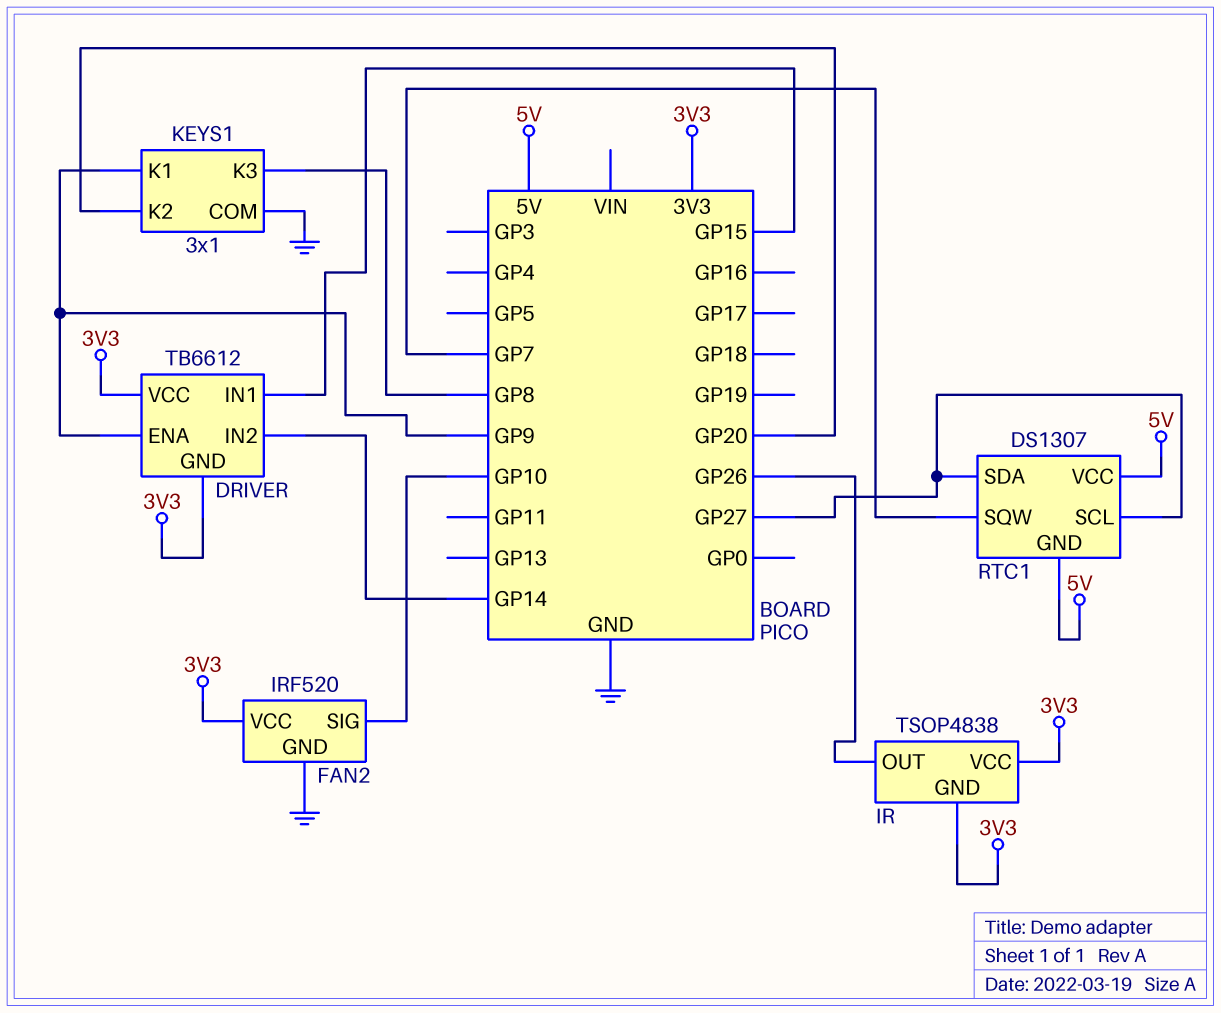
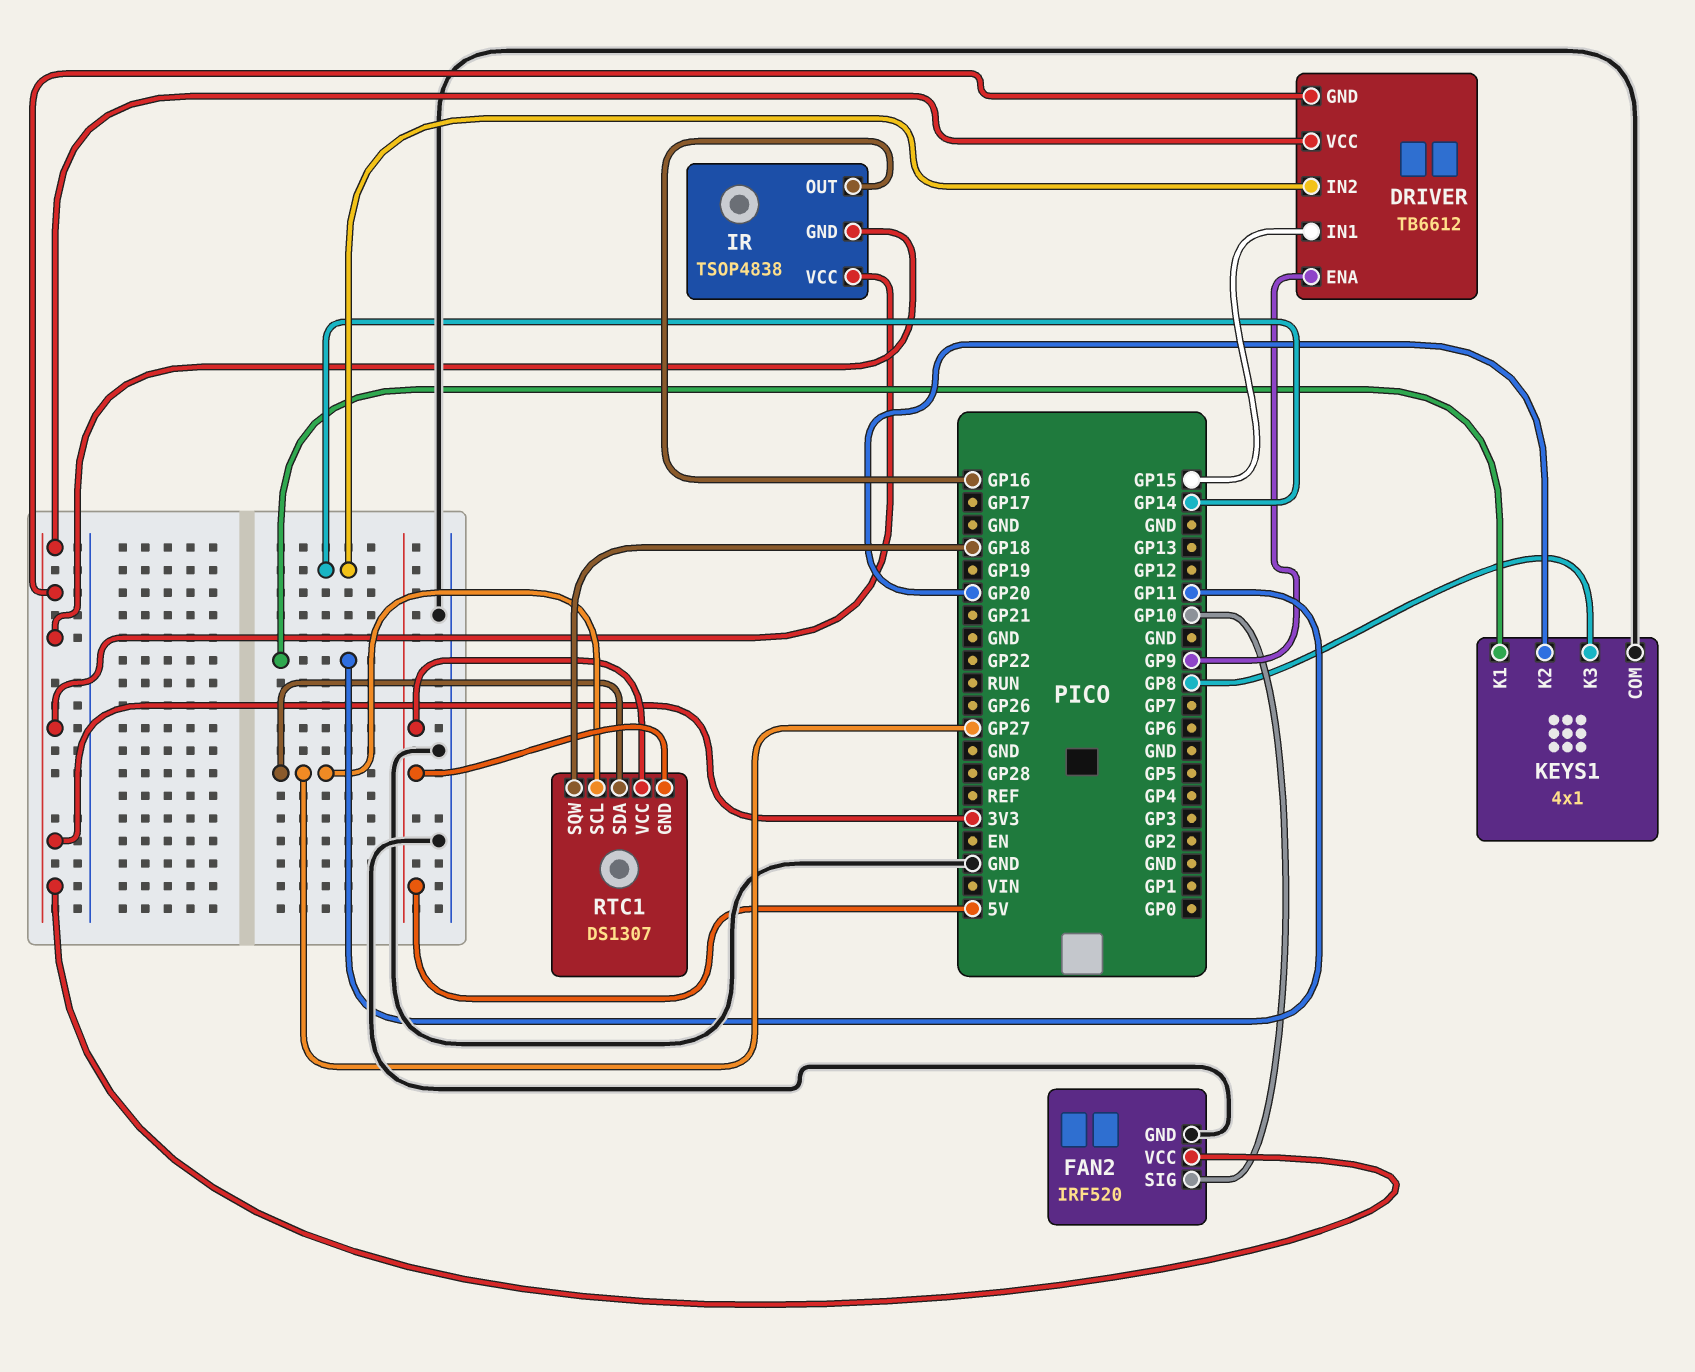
IR pin OUT: GP26 -> GP16
KEYS1: 3x1 -> 4x1
KEYS1 pin K1: GP9 -> GP11
RTC1 pin SQW: GP7 -> GP18

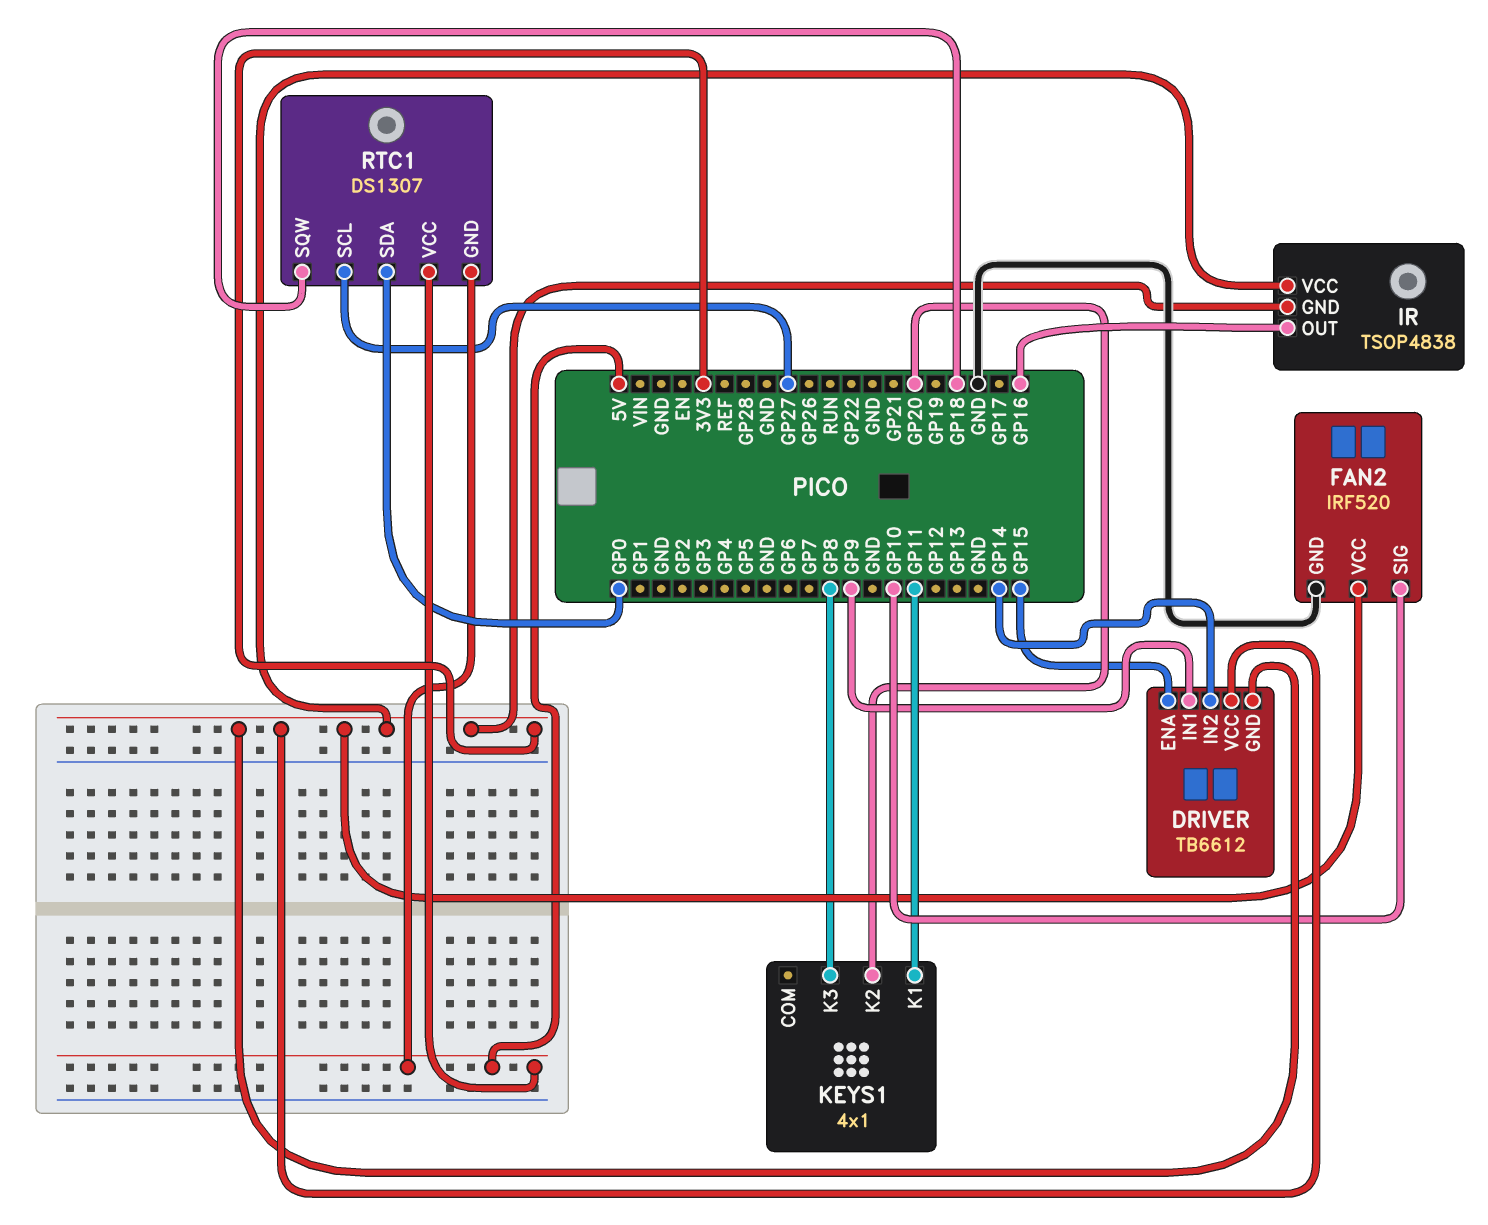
DRIVER pin ENA: GP9 -> GP15
DRIVER pin IN1: GP15 -> GP9
KEYS1 pin COM: GND -> none
RTC1 pin SDA: GP27 -> GP0

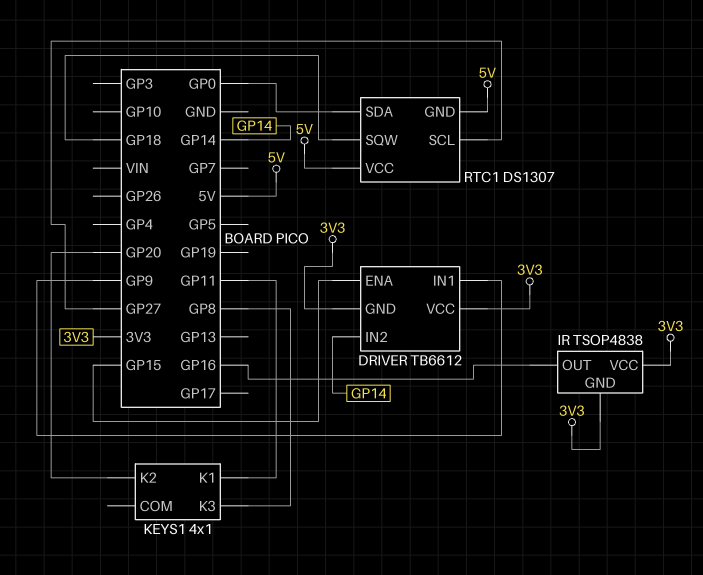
FAN2: IRF520 -> none
FAN2 pin GND: GND -> none
FAN2 pin SIG: GP10 -> none
FAN2 pin VCC: 3V3 -> none

